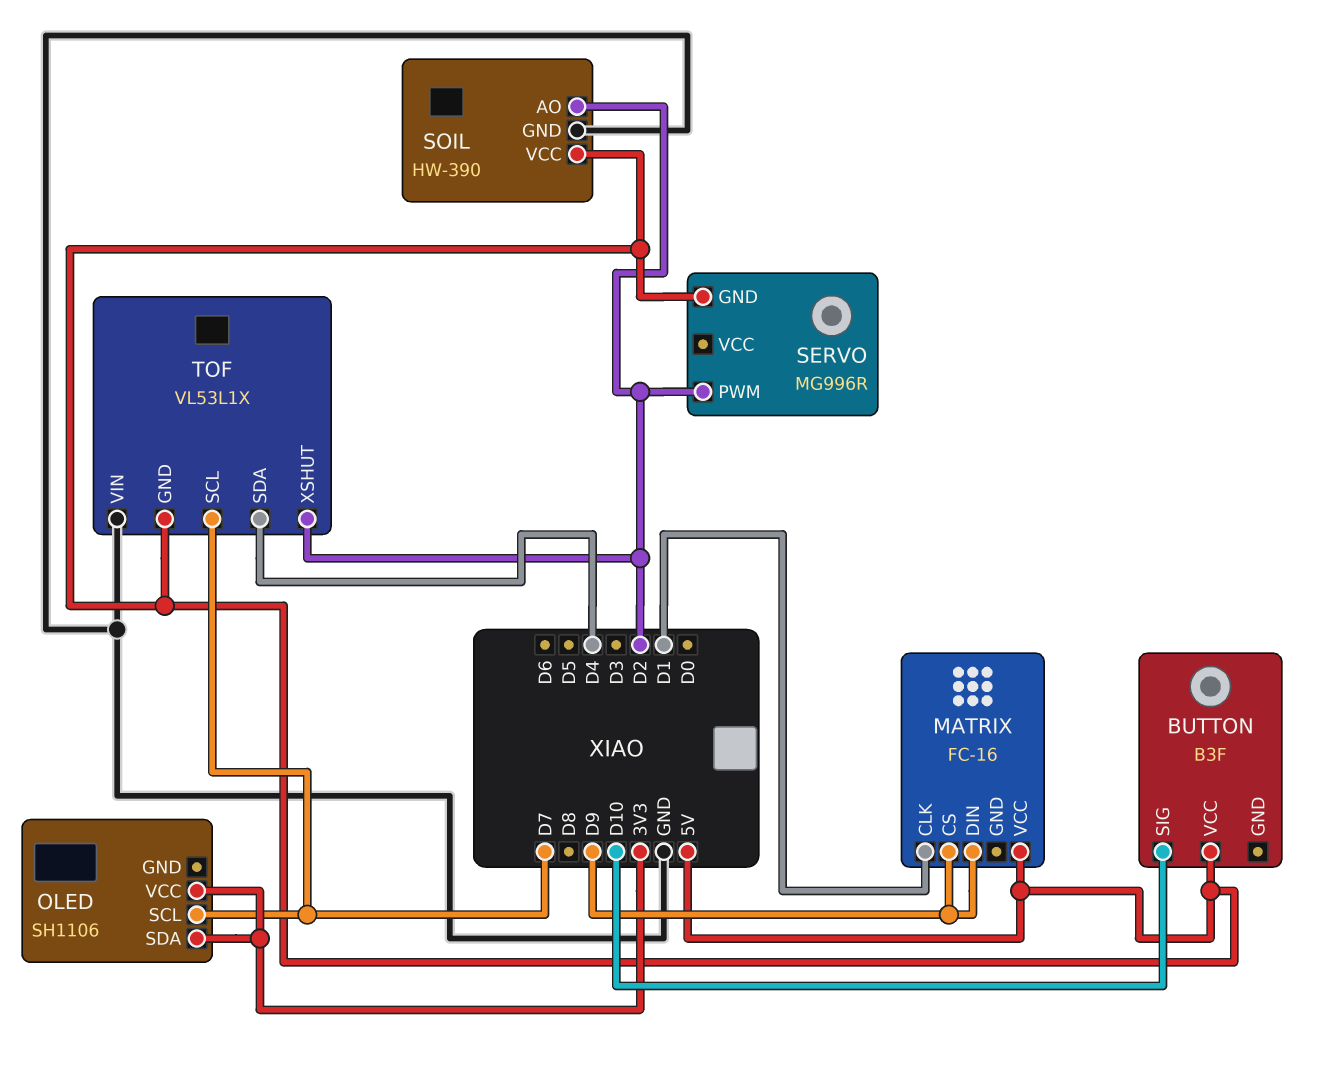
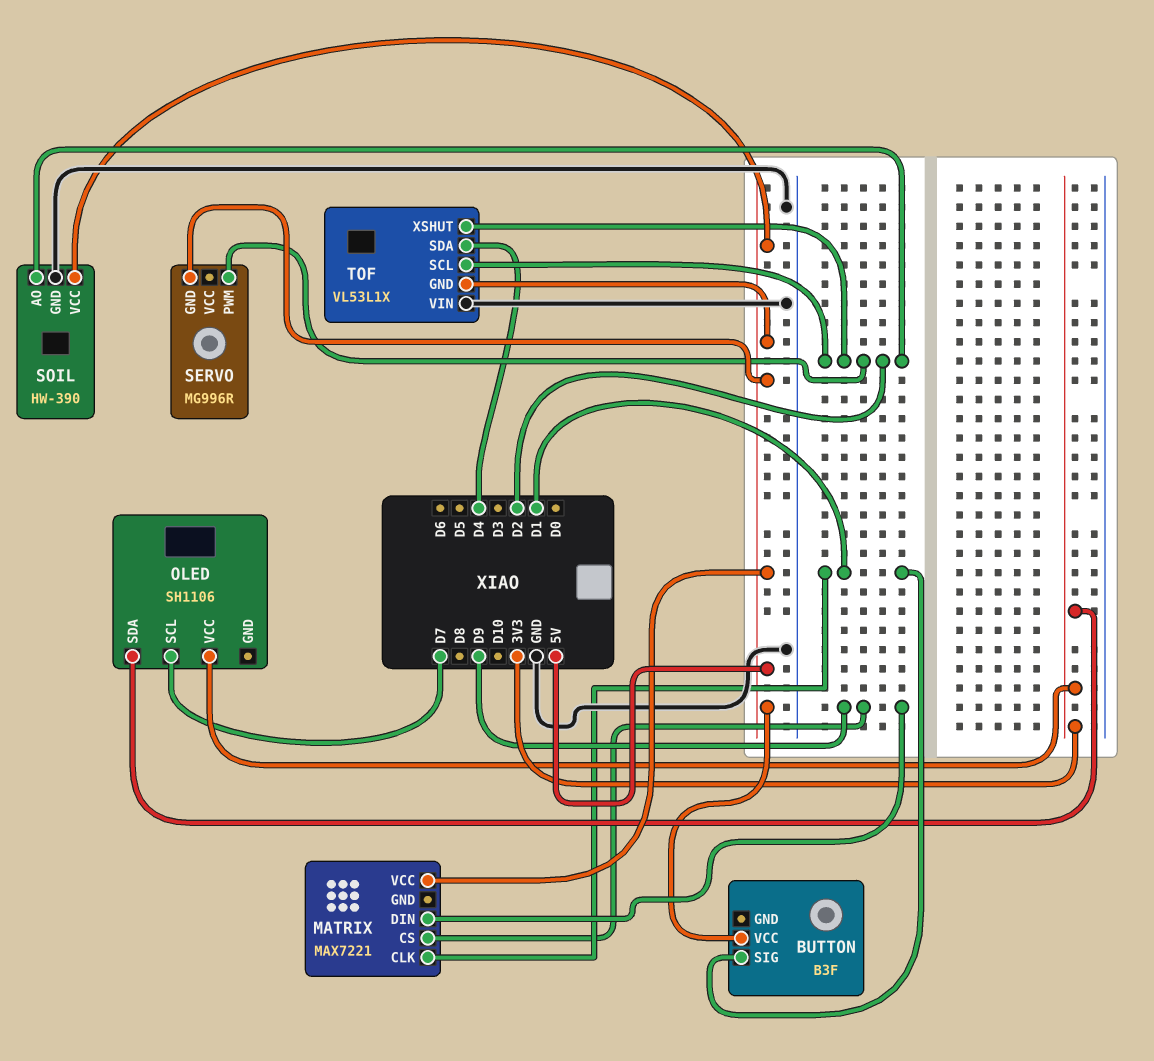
BUTTON pin SIG: D10 -> D1
MATRIX: FC-16 -> MAX7221
TOF pin SCL: D7 -> D2

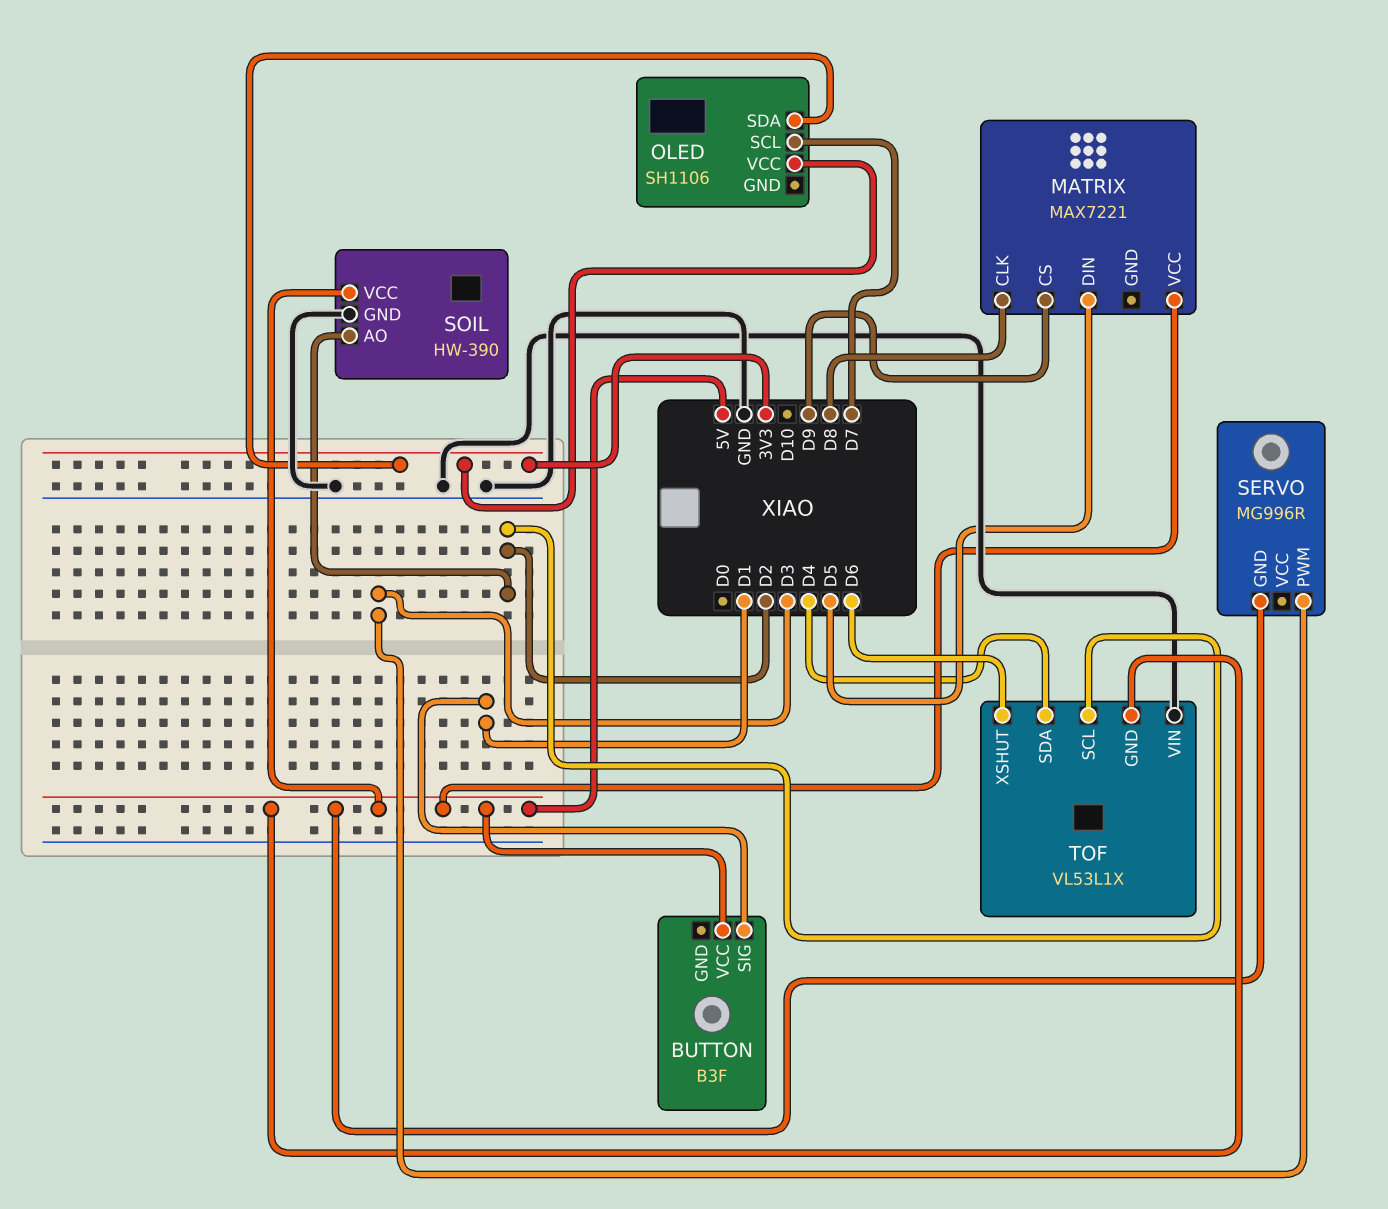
MATRIX pin CLK: D1 -> D8
MATRIX pin DIN: D9 -> D5
SERVO pin PWM: D2 -> D3
TOF pin XSHUT: D2 -> D6

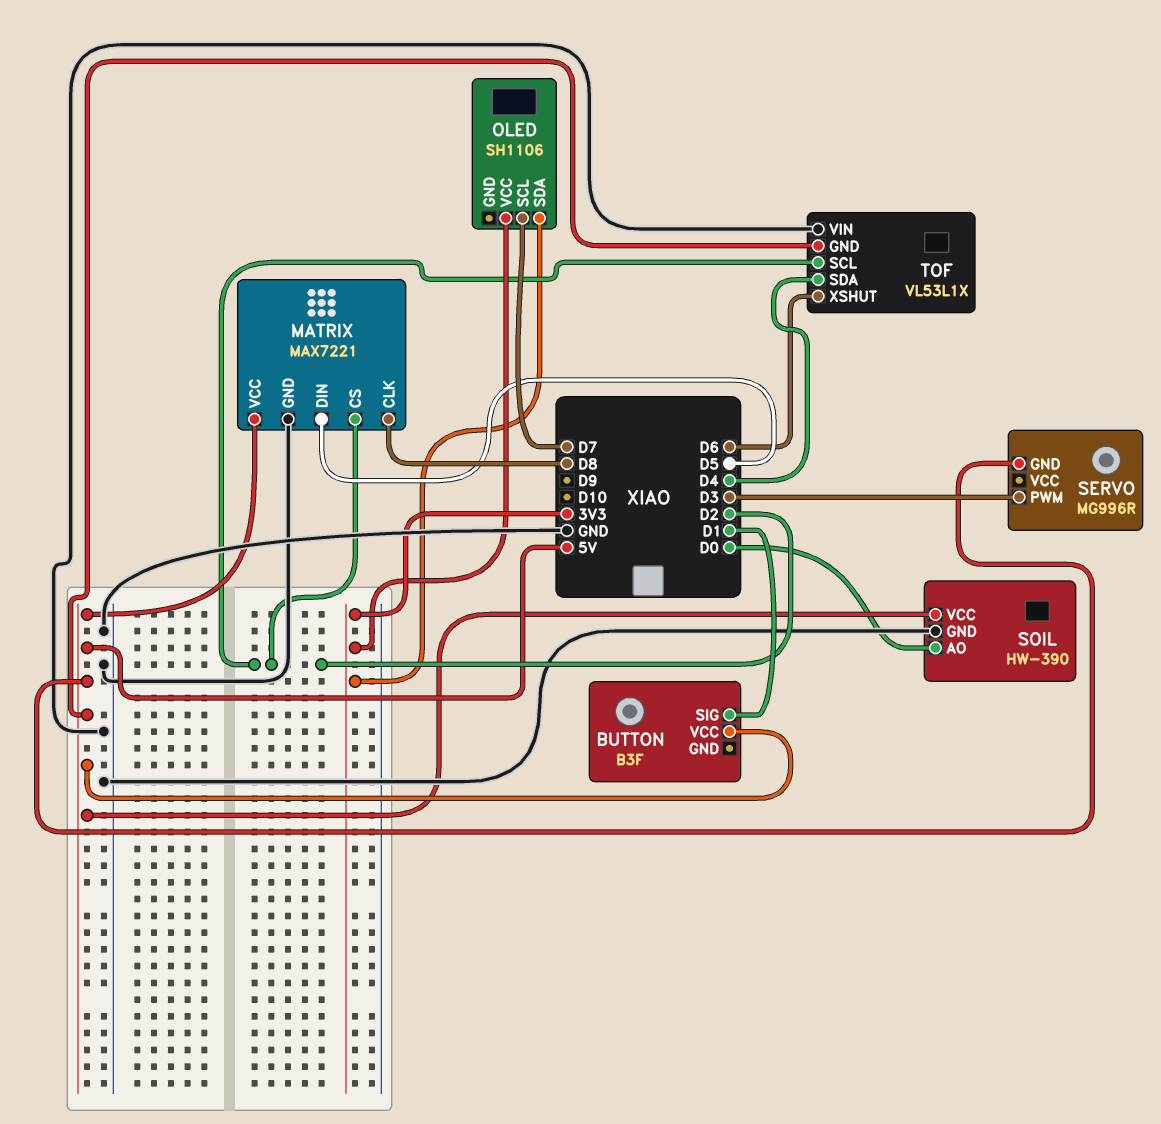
MATRIX pin CS: D9 -> D2
MATRIX pin GND: none -> GND
SOIL pin AO: D2 -> D0

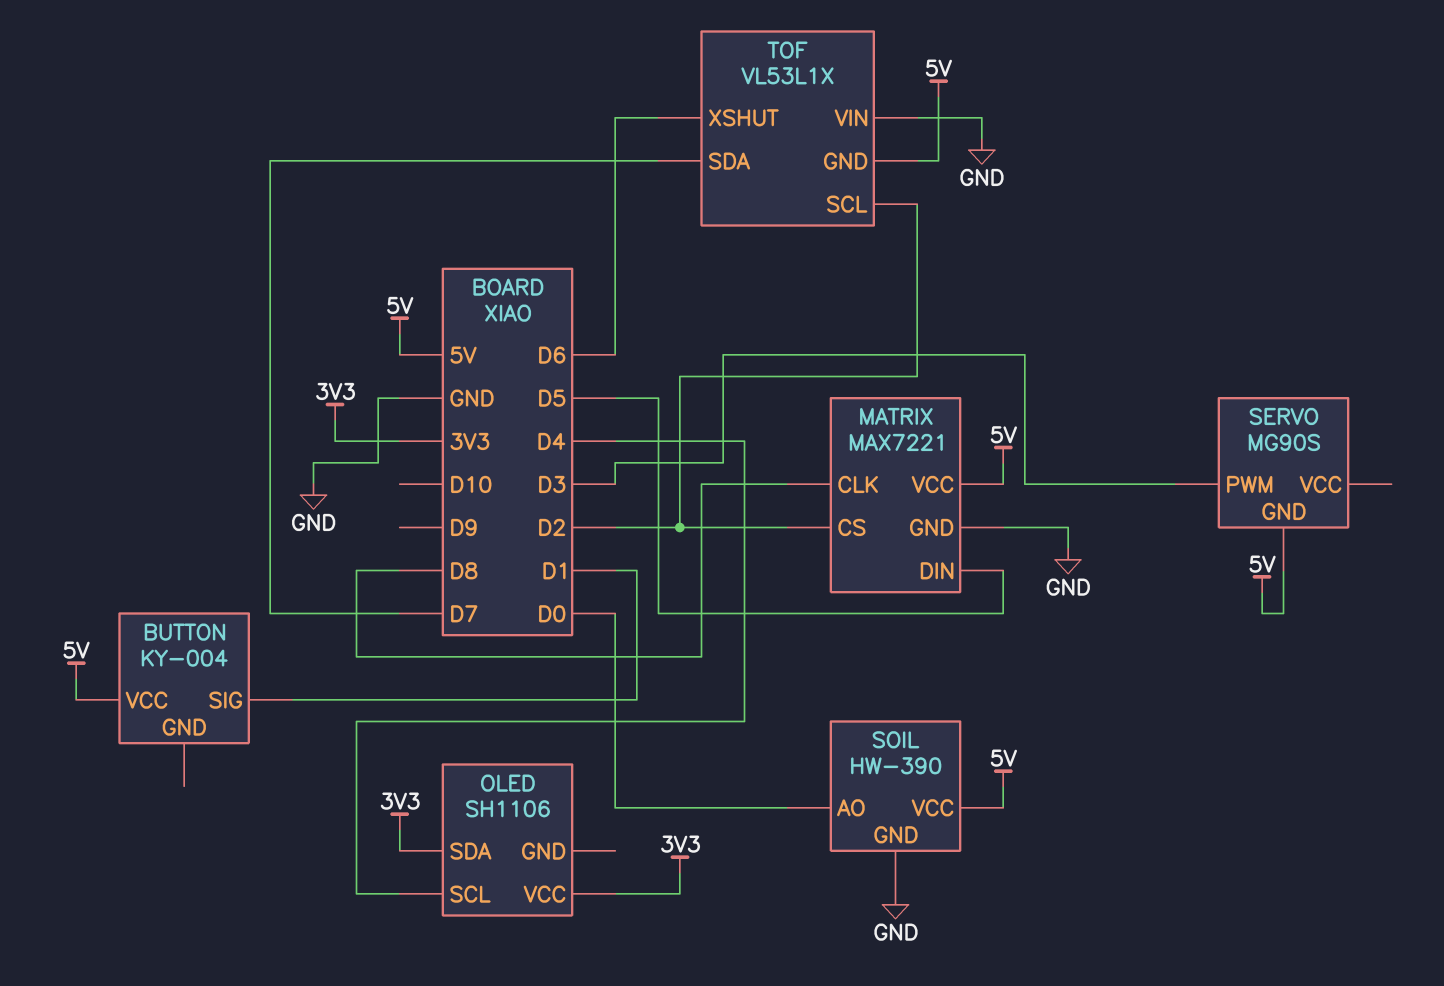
BUTTON: B3F -> KY-004
OLED pin SCL: D7 -> D4
SERVO: MG996R -> MG90S
TOF pin SDA: D4 -> D7

